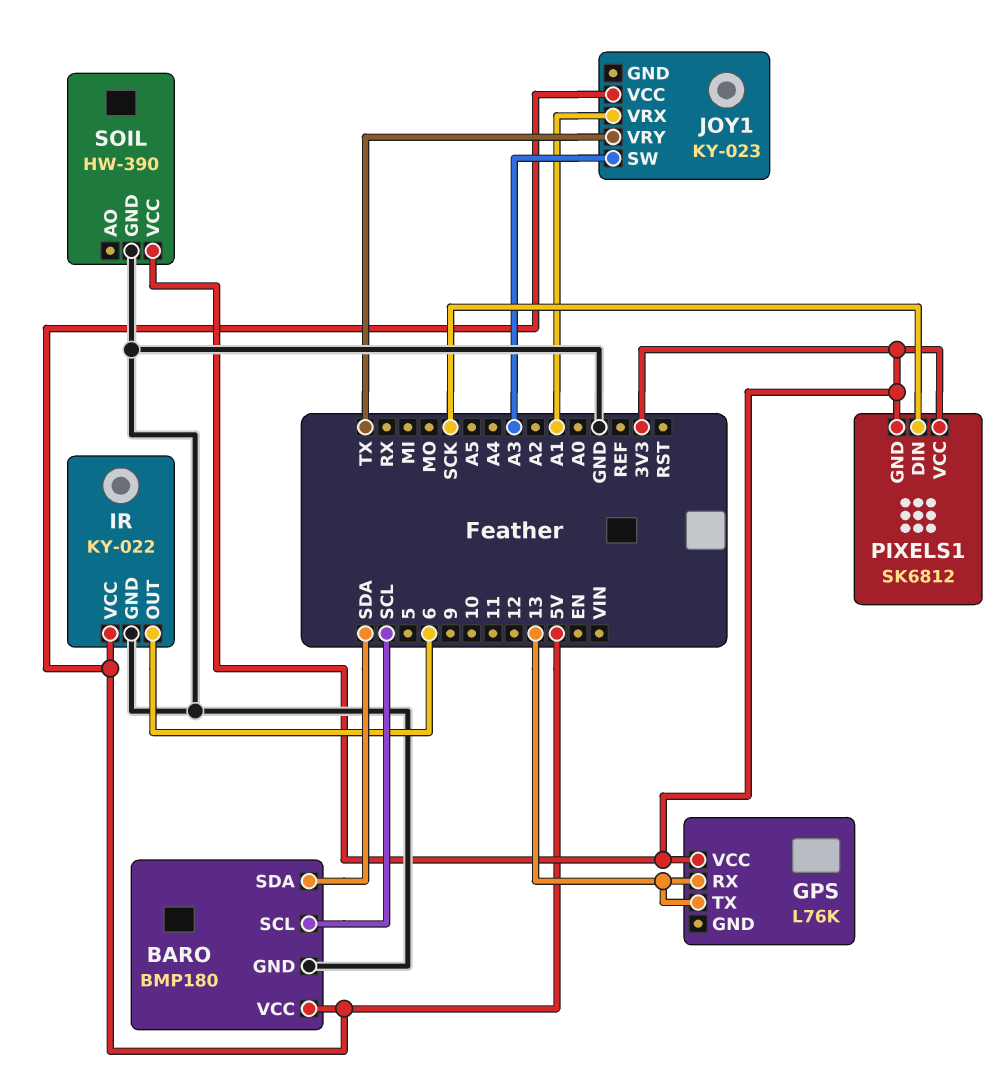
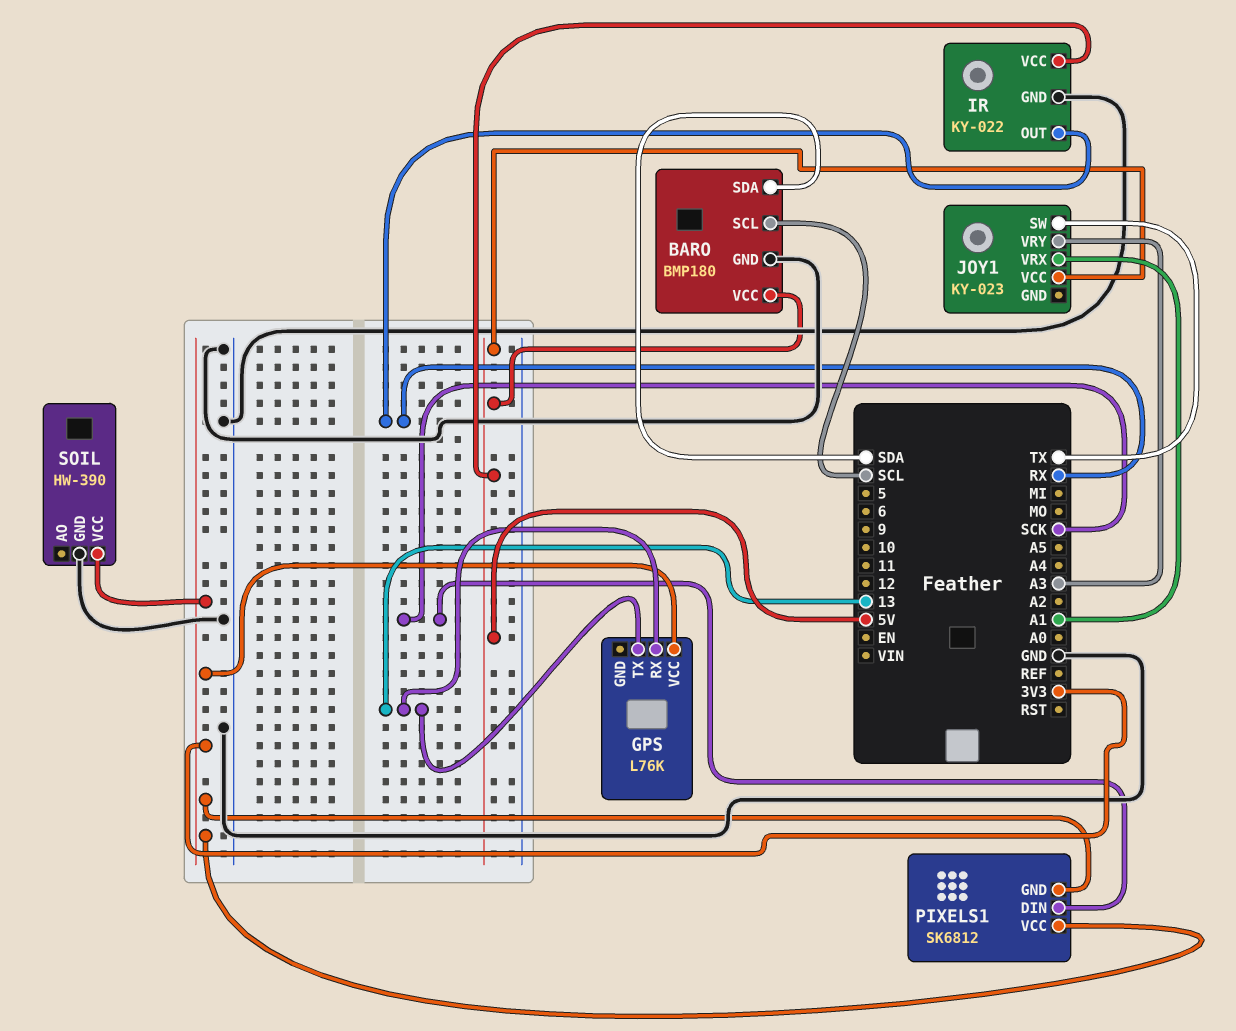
IR pin OUT: 6 -> RX
JOY1 pin SW: A3 -> TX
JOY1 pin VRY: TX -> A3

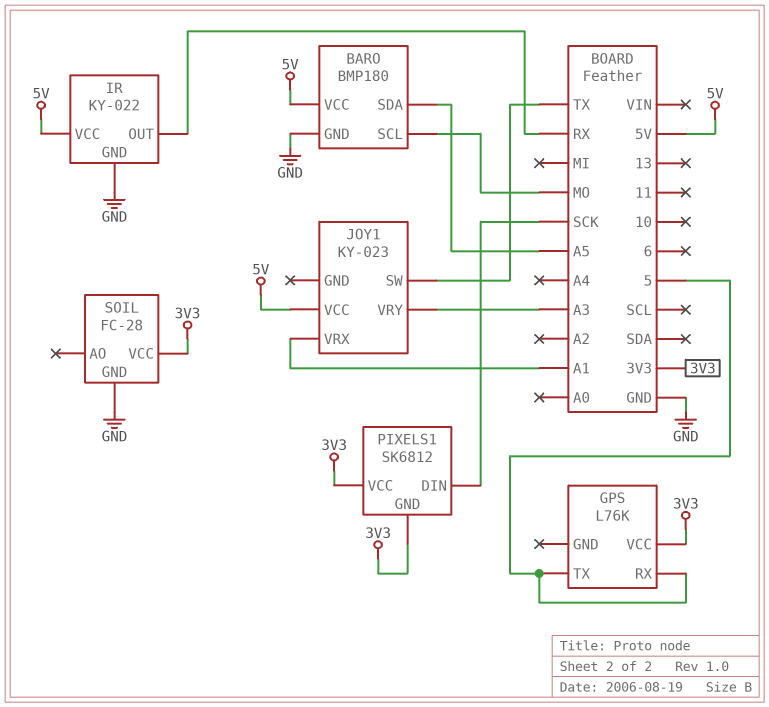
BARO pin SCL: SCL -> MO
BARO pin SDA: SDA -> A5
GPS pin RX: 13 -> 5
GPS pin TX: 13 -> 5
SOIL: HW-390 -> FC-28

